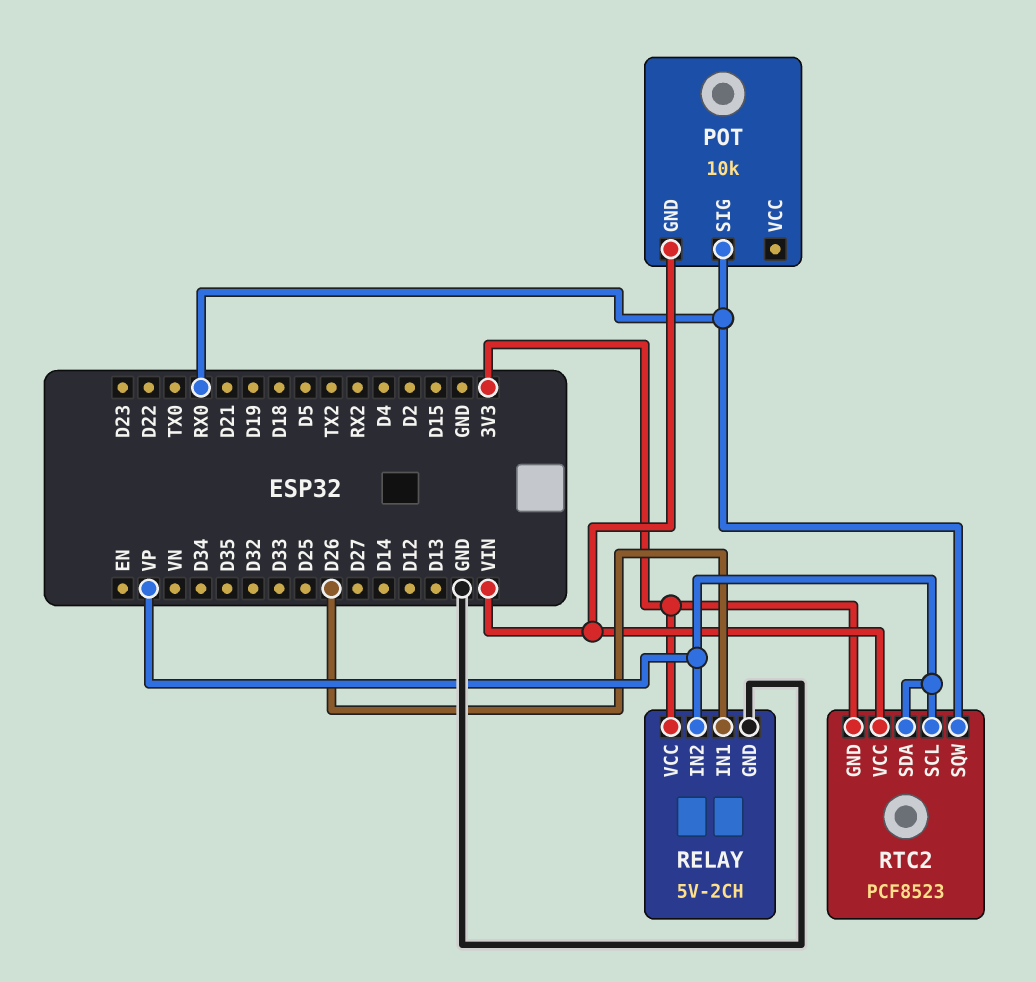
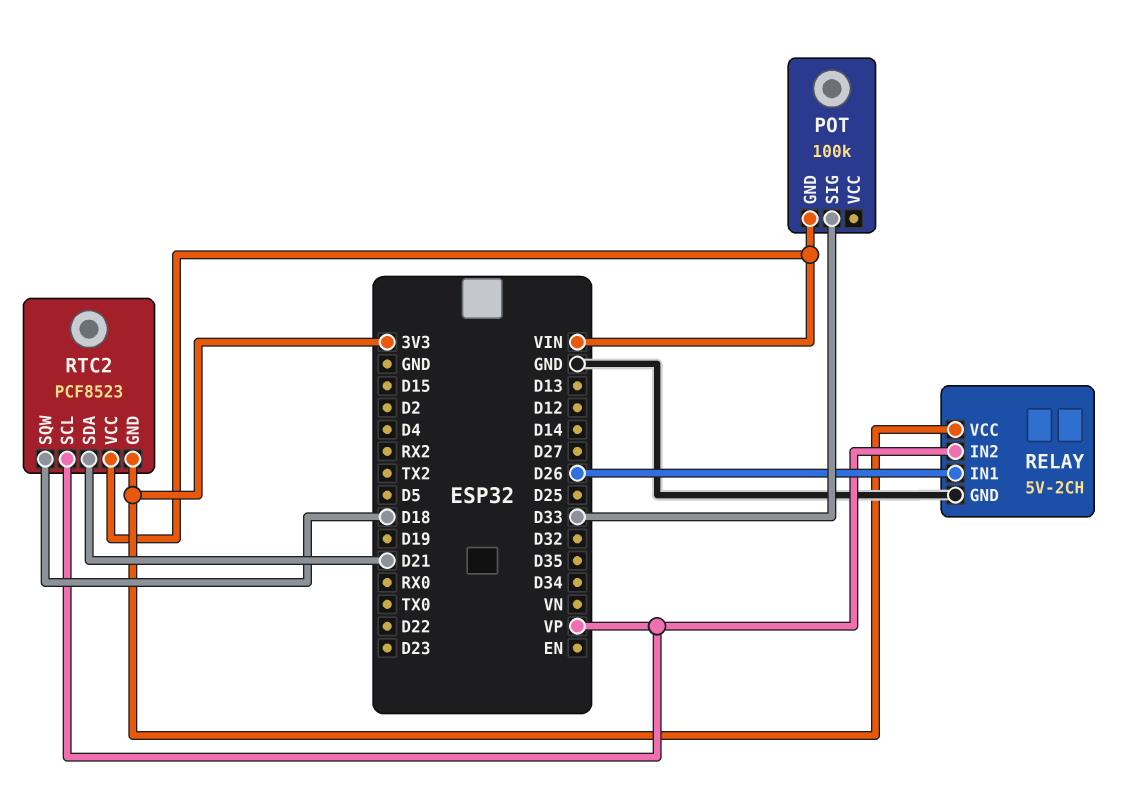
POT: 10k -> 100k
POT pin SIG: RX0 -> D33
RTC2 pin SDA: VP -> D21
RTC2 pin SQW: RX0 -> D18

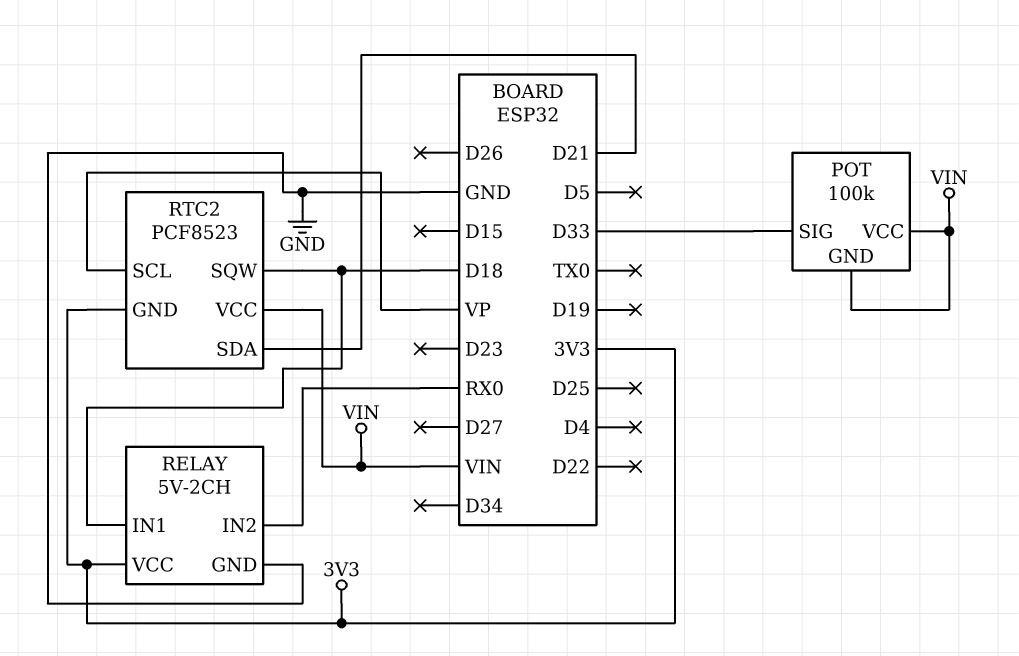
POT pin VCC: none -> VIN
RELAY pin IN1: D26 -> D18
RELAY pin IN2: VP -> RX0

